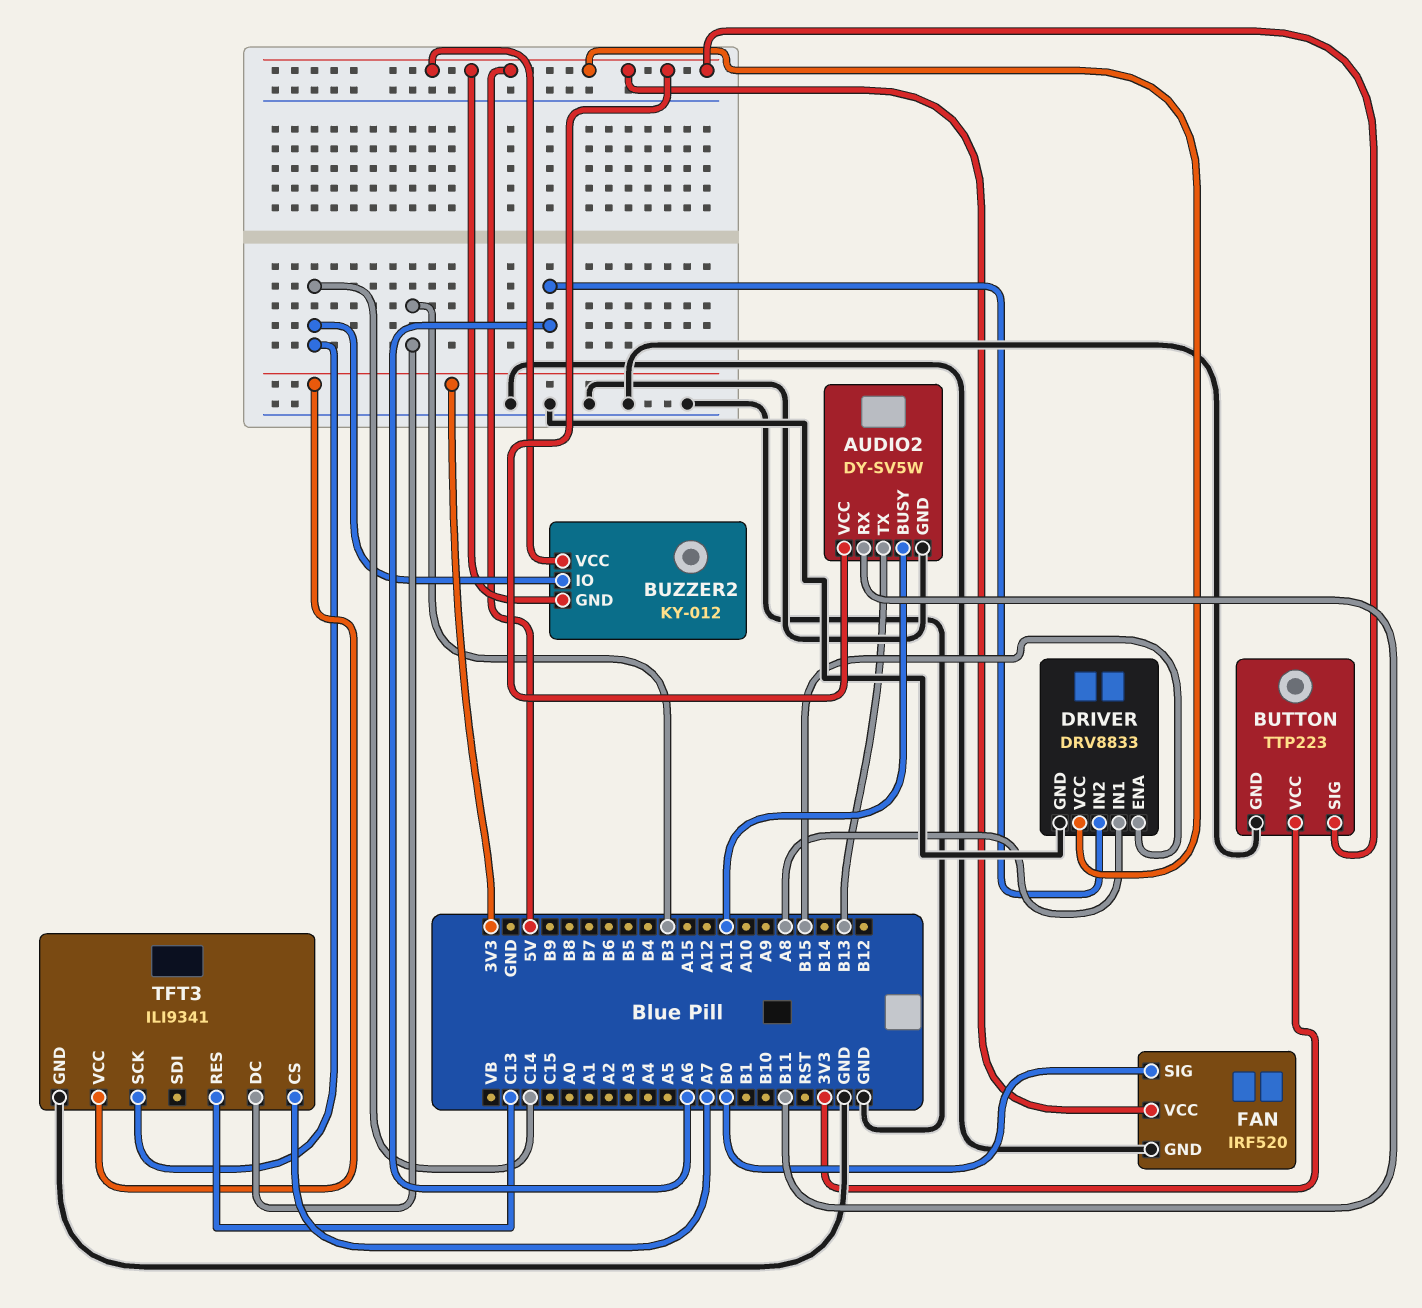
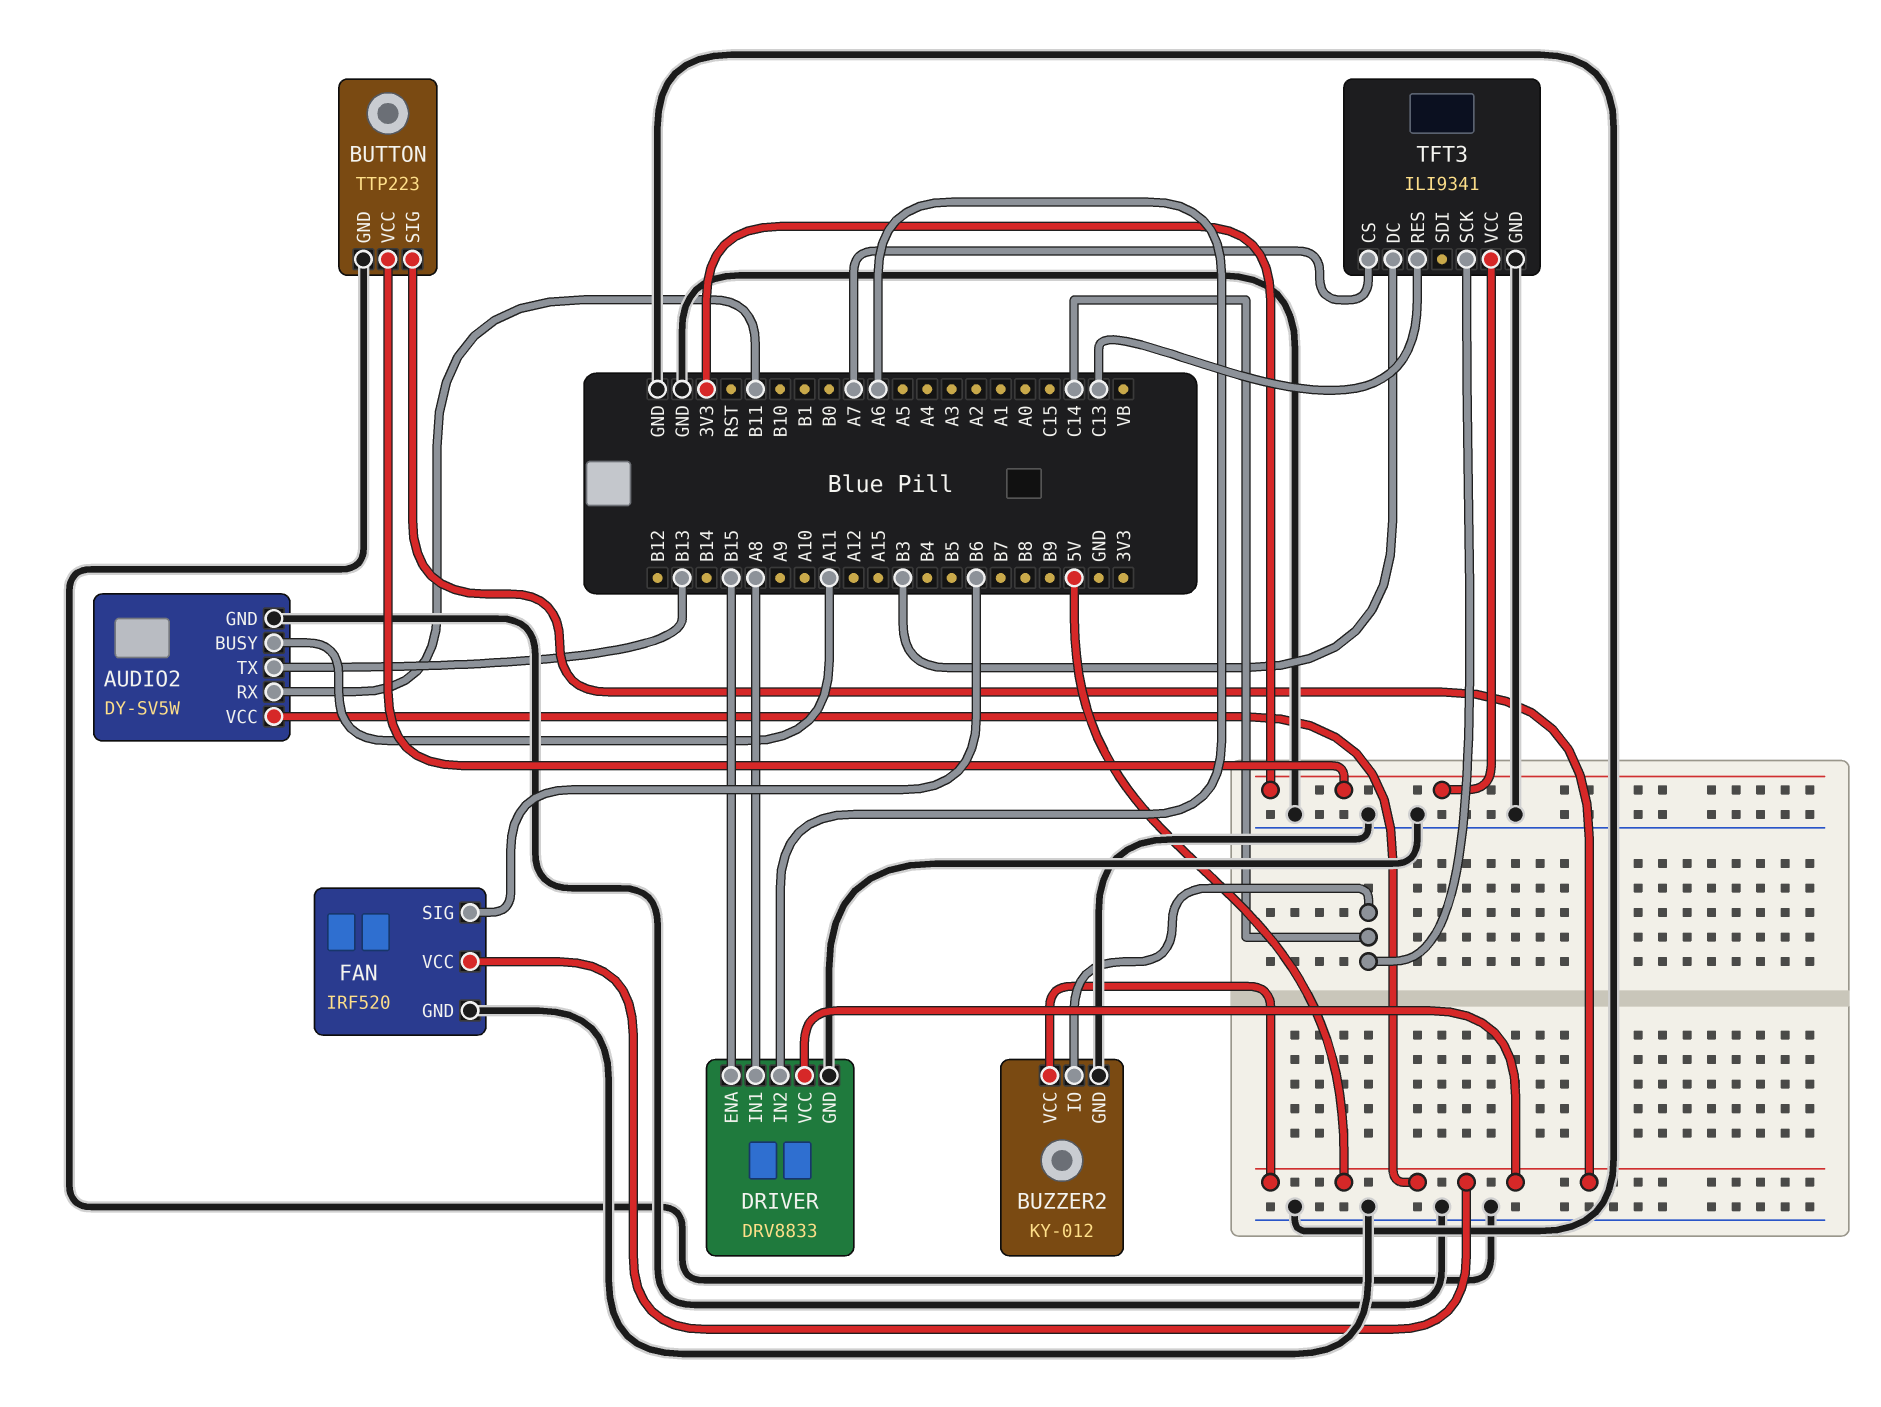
BUZZER2 pin GND: 5V -> GND
FAN pin SIG: B0 -> B6

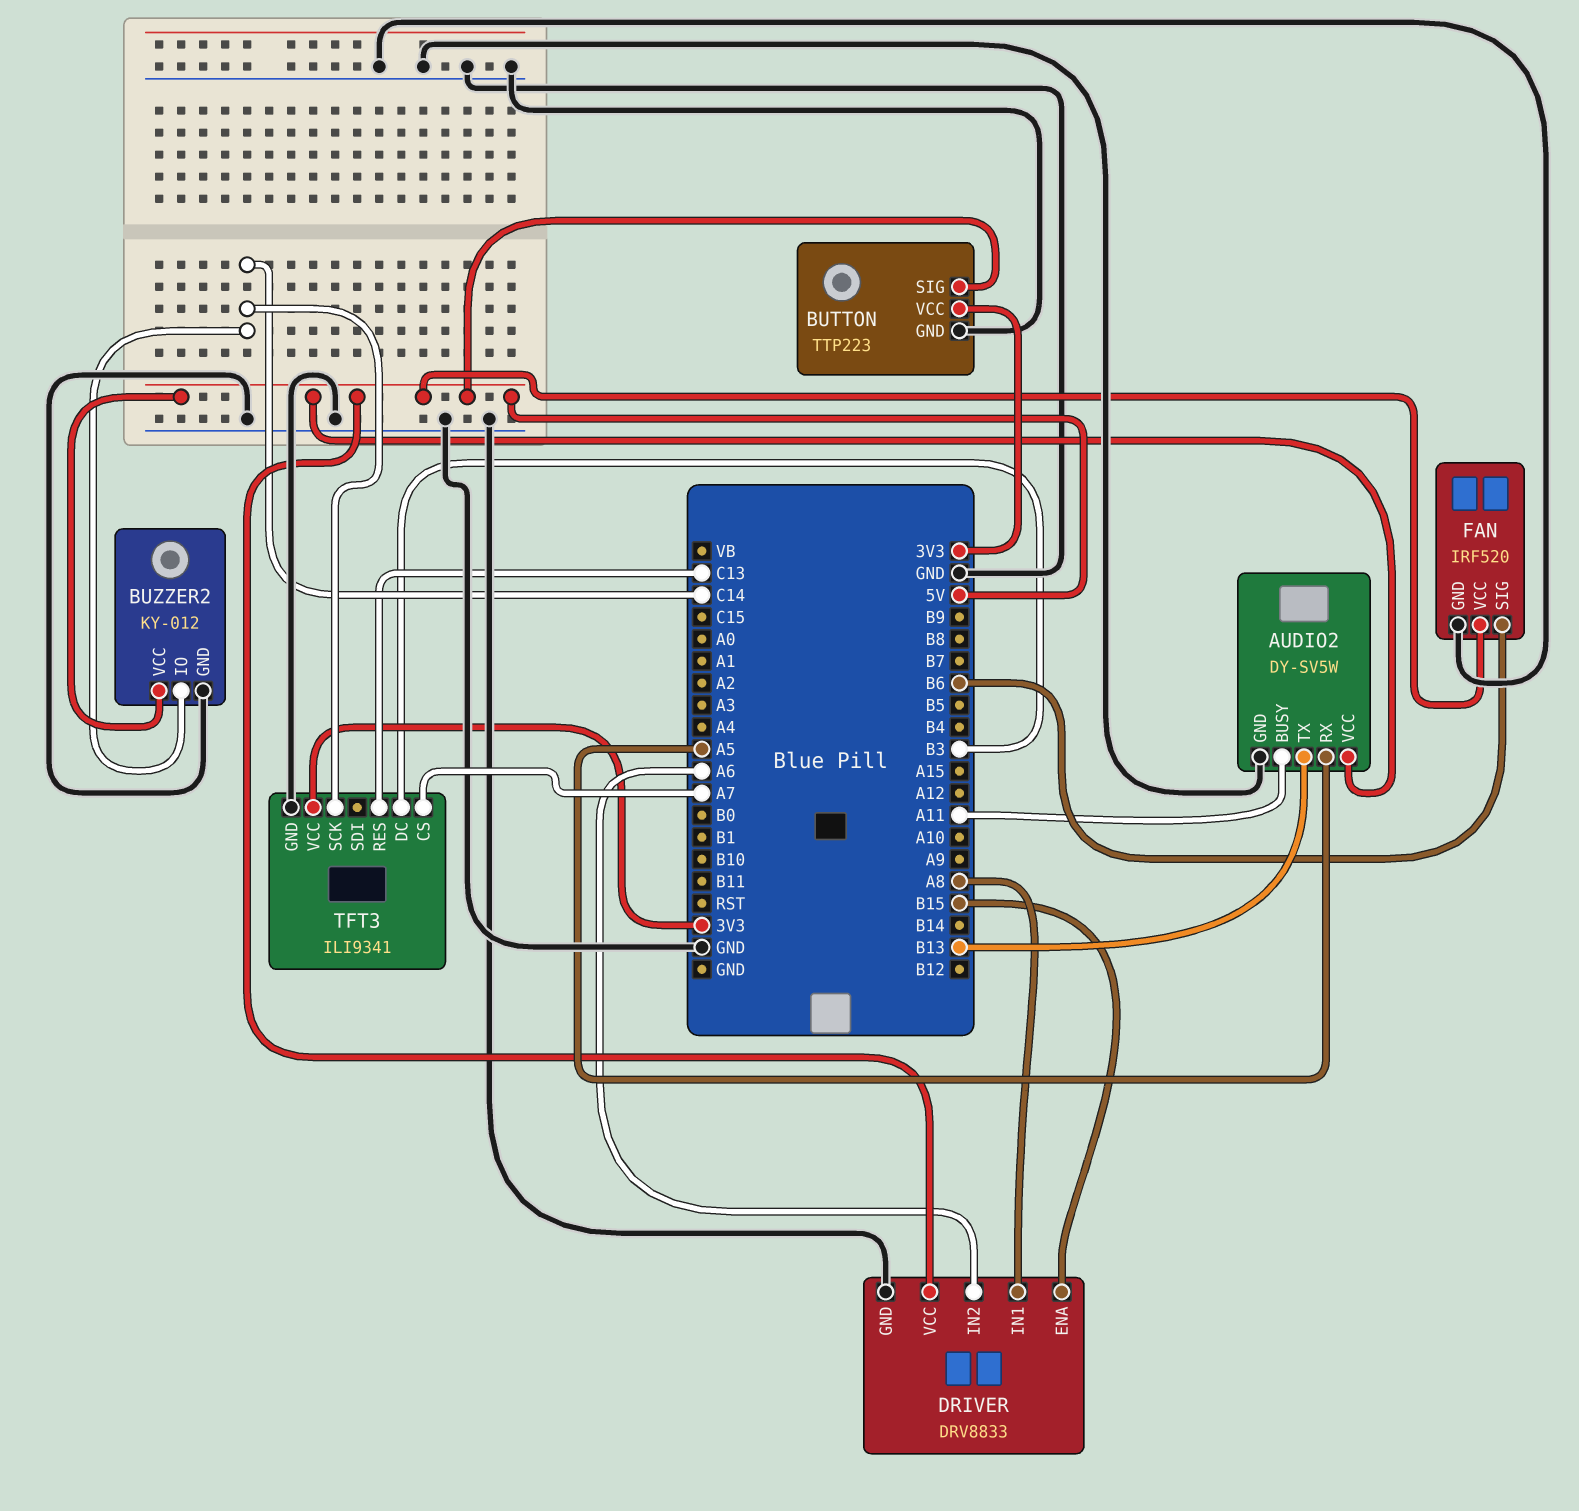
AUDIO2 pin RX: B11 -> A5

